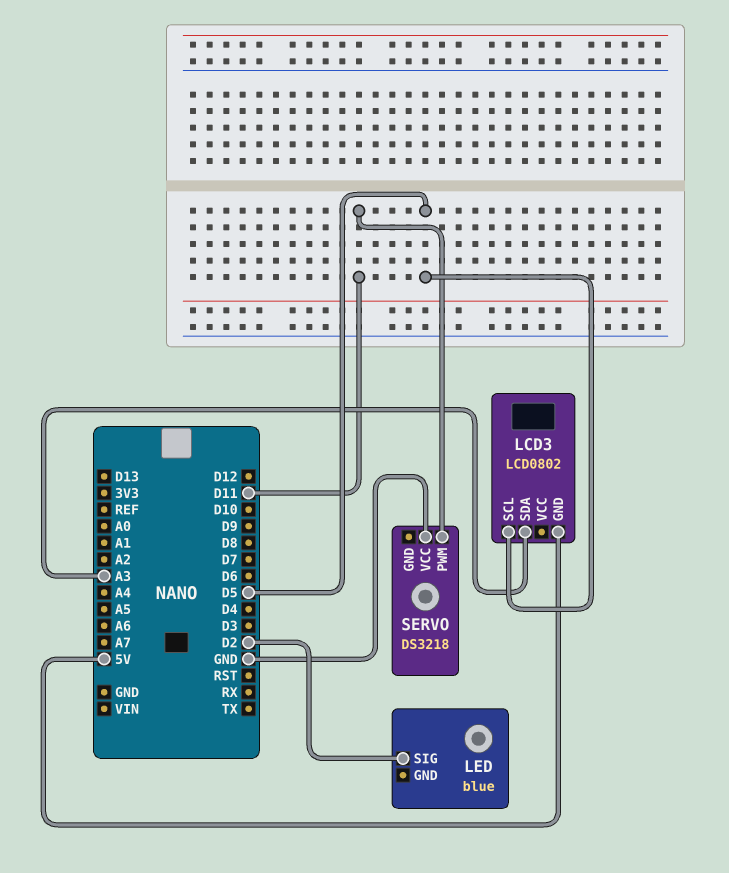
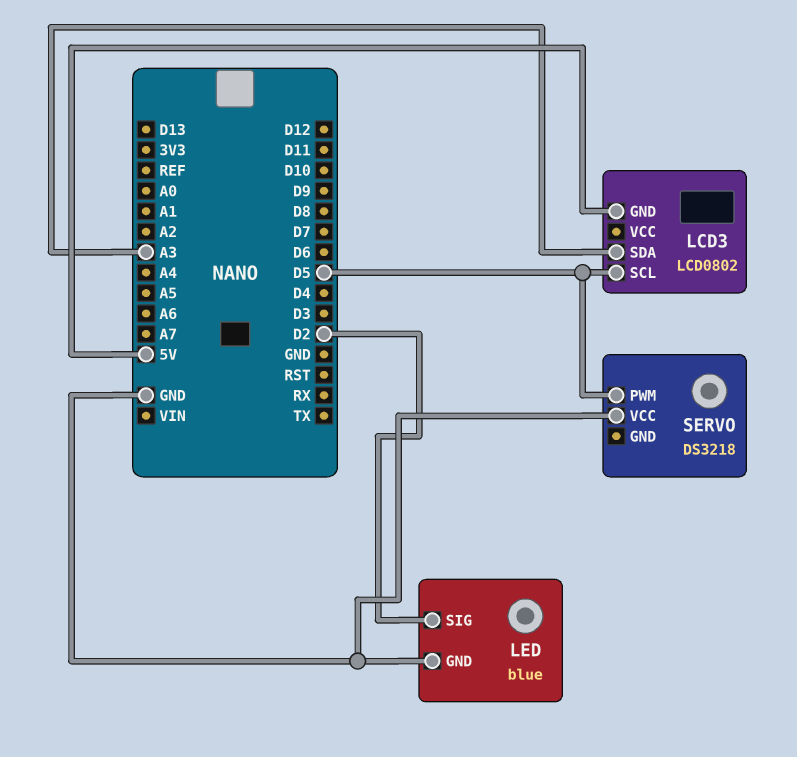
LED pin GND: none -> GND
SERVO pin PWM: D11 -> D5

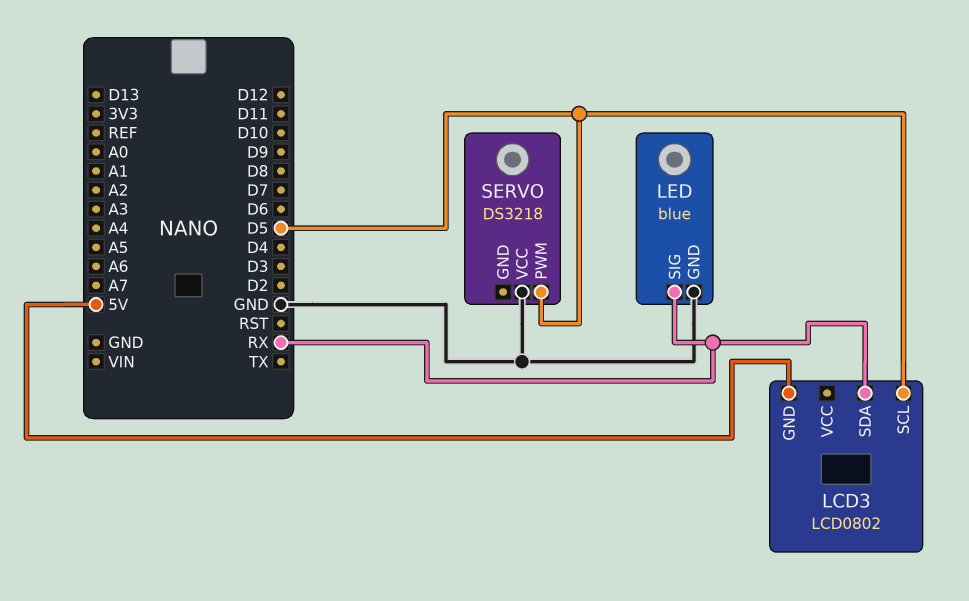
LCD3 pin SDA: A3 -> RX
LED pin SIG: D2 -> RX

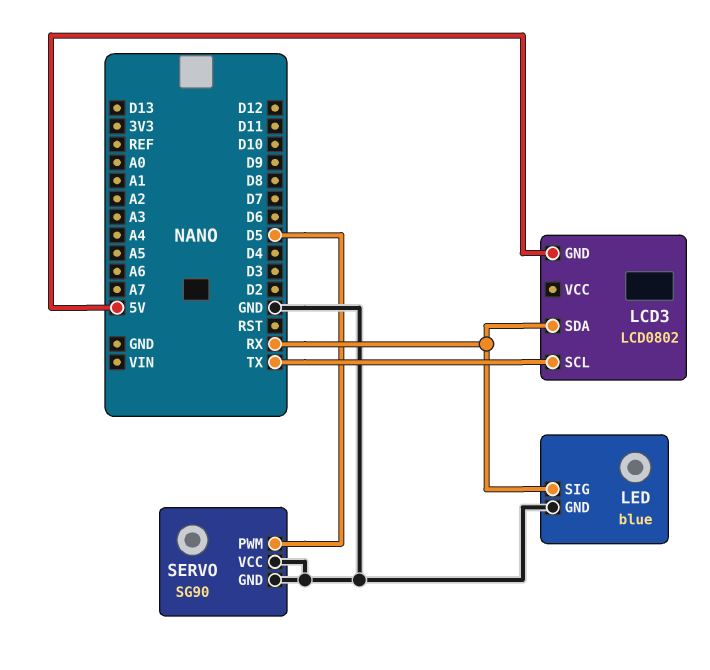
LCD3 pin SCL: D5 -> TX
SERVO: DS3218 -> SG90
SERVO pin GND: none -> GND

